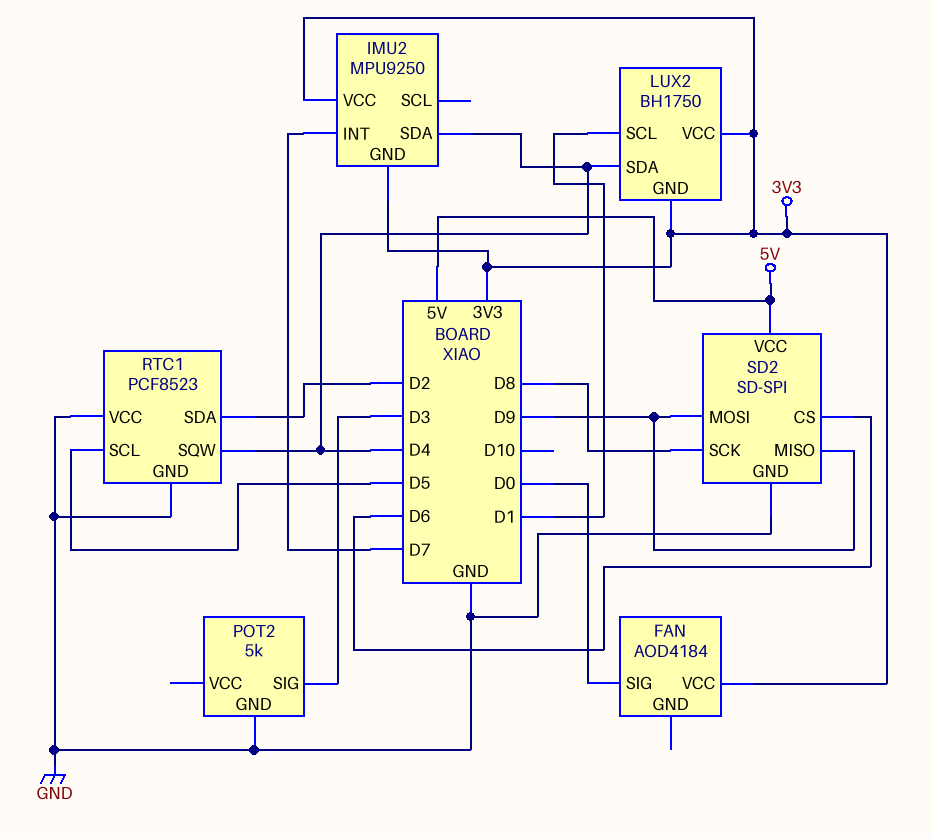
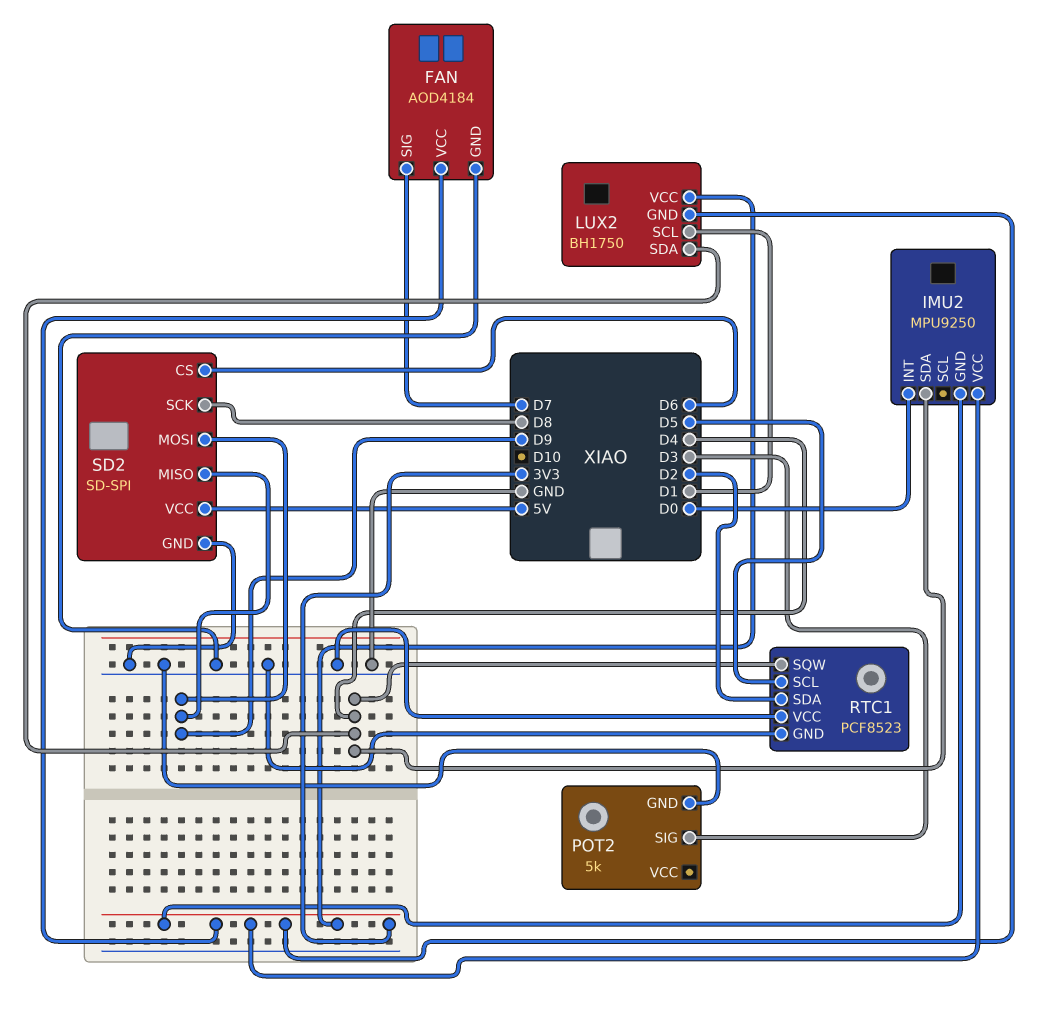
FAN pin GND: none -> GND
FAN pin SIG: D0 -> D7
IMU2 pin INT: D7 -> D0

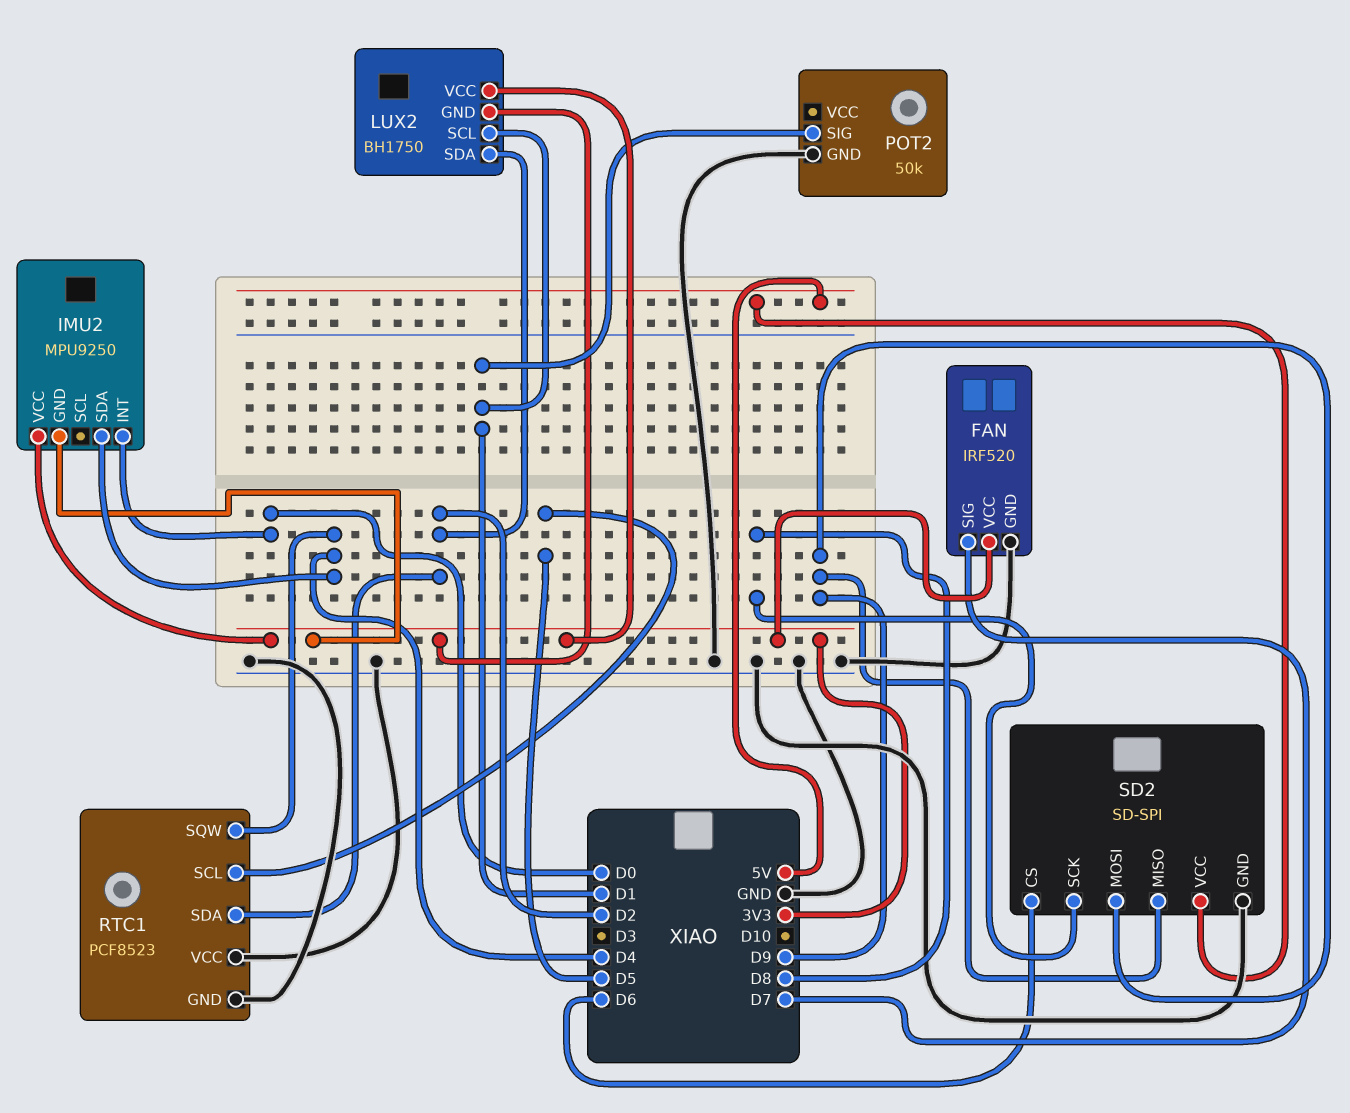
FAN: AOD4184 -> IRF520
LUX2 pin SDA: D4 -> D2
POT2: 5k -> 50k
POT2 pin SIG: D3 -> D1

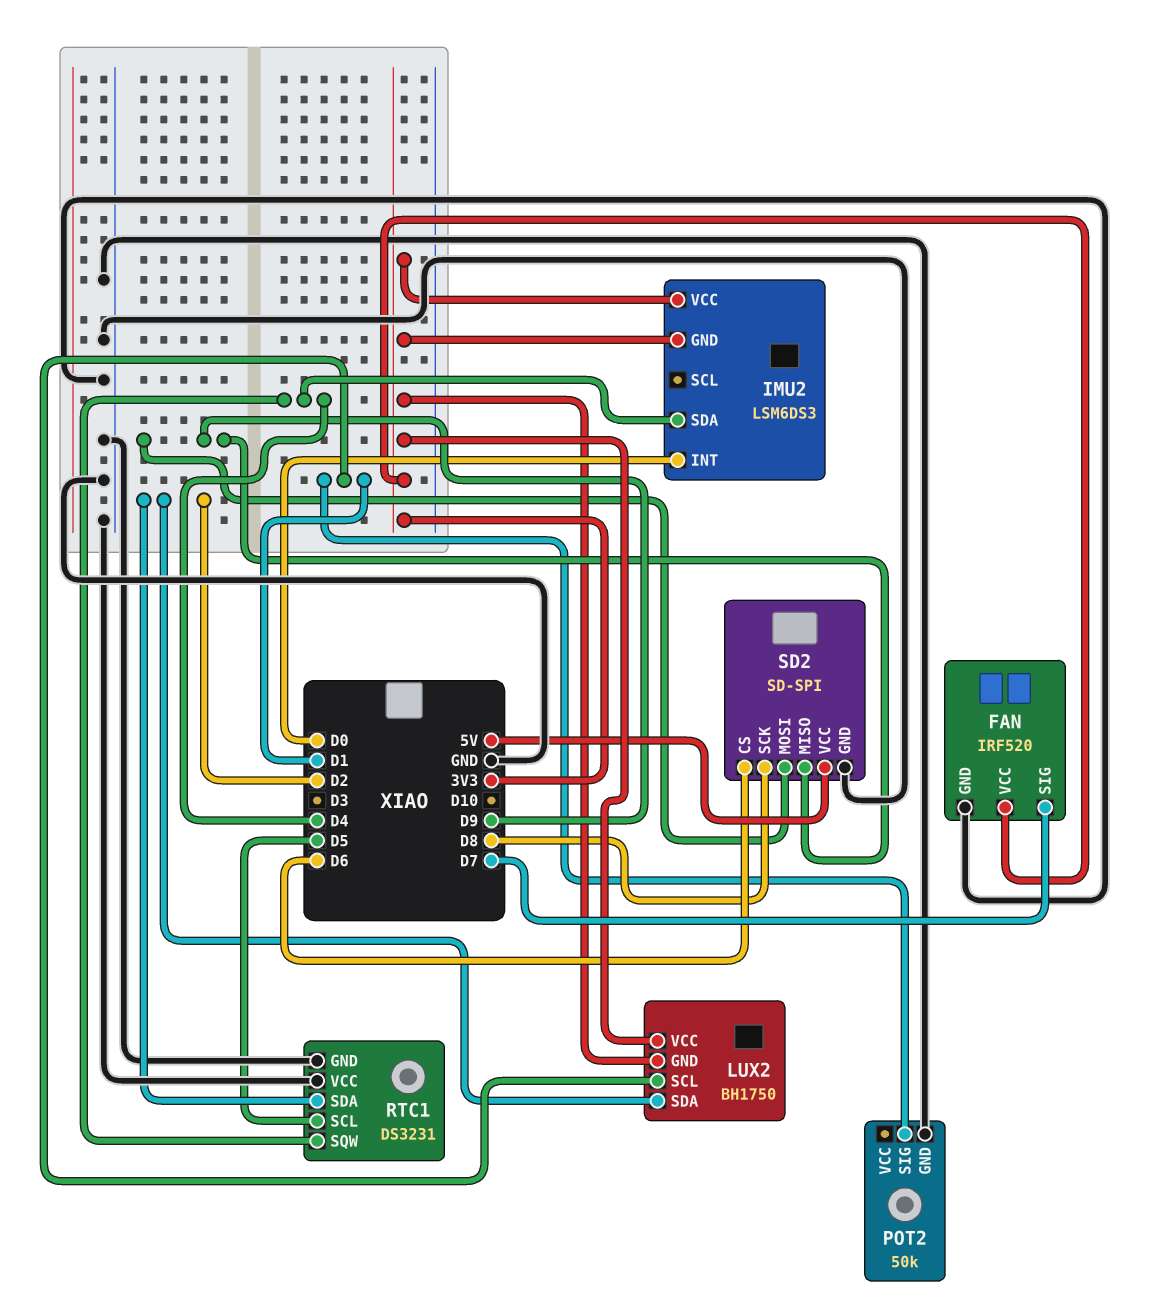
IMU2: MPU9250 -> LSM6DS3
RTC1: PCF8523 -> DS3231

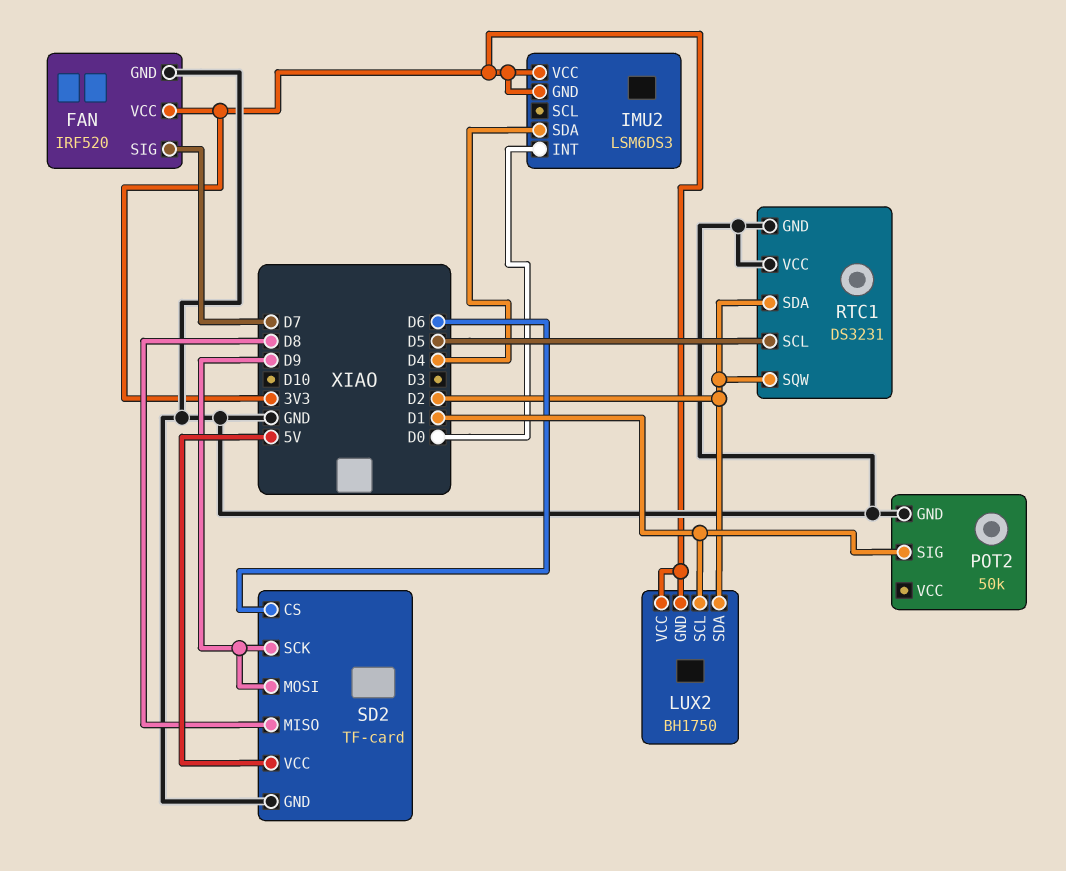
RTC1 pin SQW: D4 -> D2
SD2: SD-SPI -> TF-card
SD2 pin MISO: D9 -> D8
SD2 pin SCK: D8 -> D9

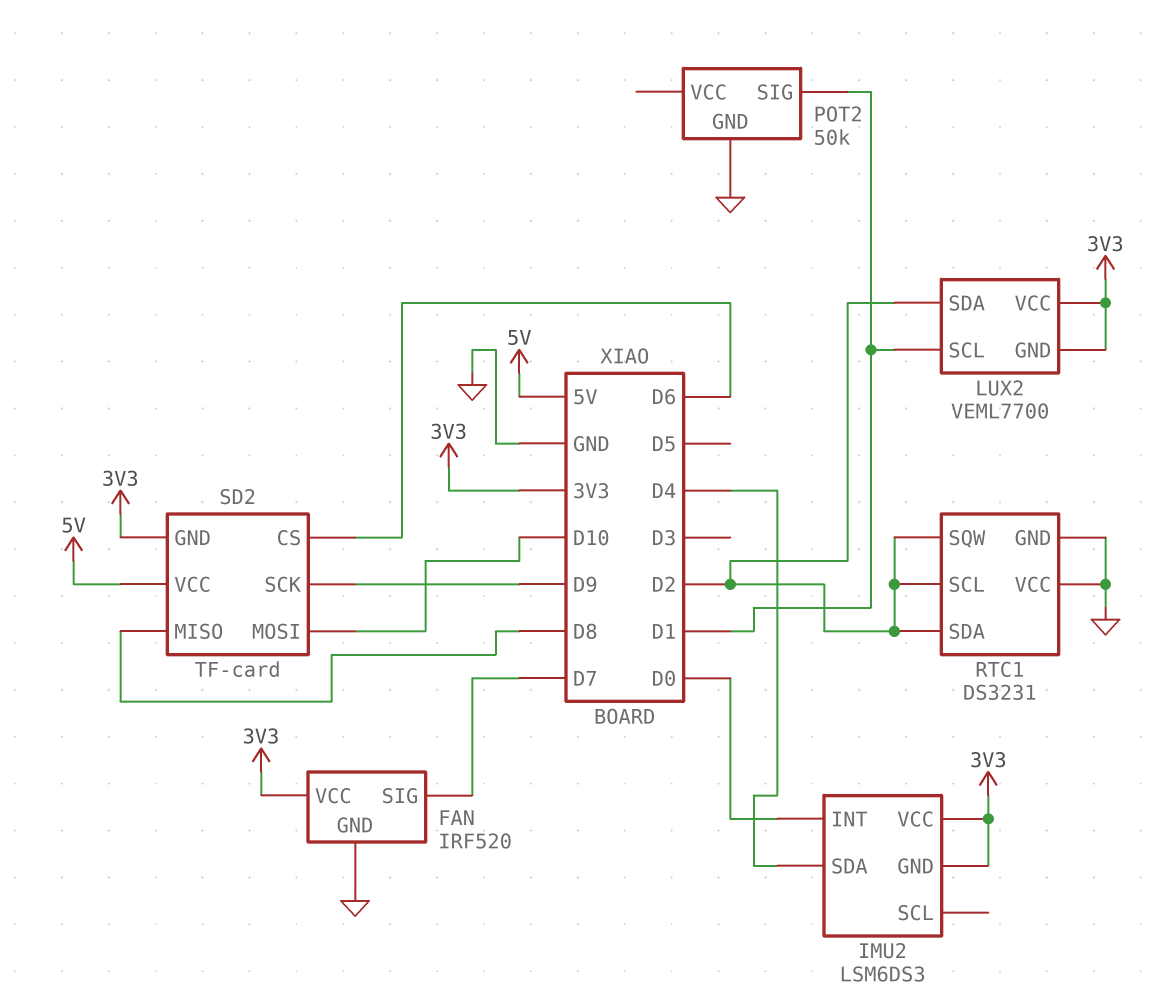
LUX2: BH1750 -> VEML7700
RTC1 pin SCL: D5 -> D2
SD2 pin GND: GND -> 3V3
SD2 pin MOSI: D9 -> D10

